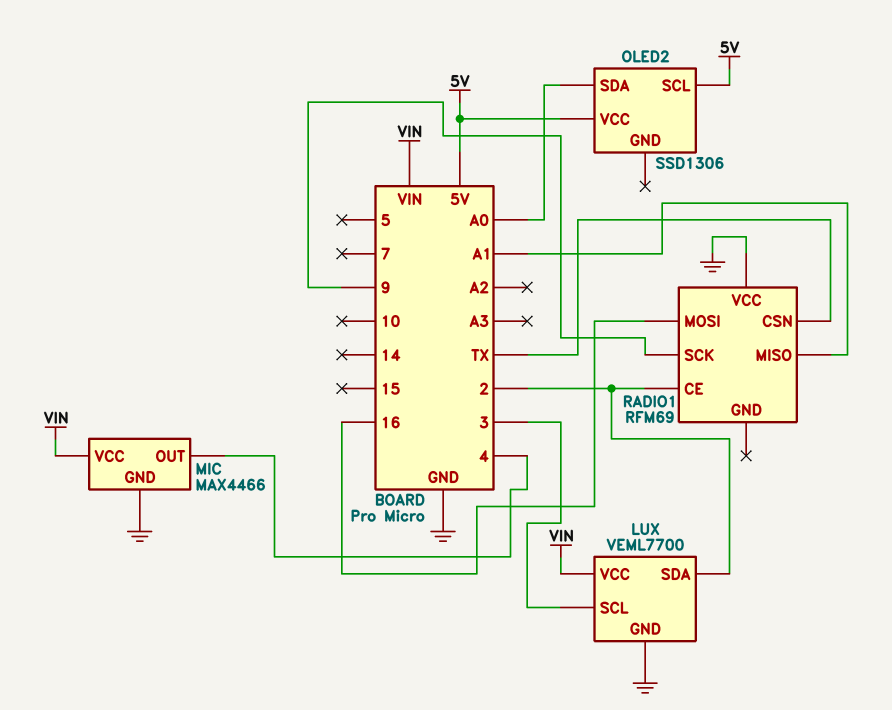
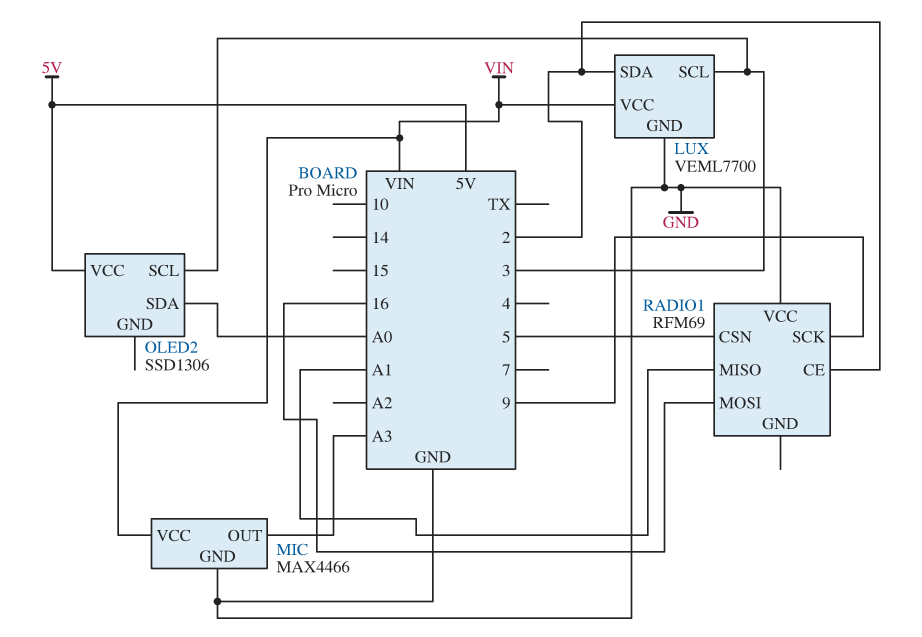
MIC pin OUT: 4 -> A3
OLED2 pin SCL: 5V -> 3
RADIO1 pin CSN: TX -> 5

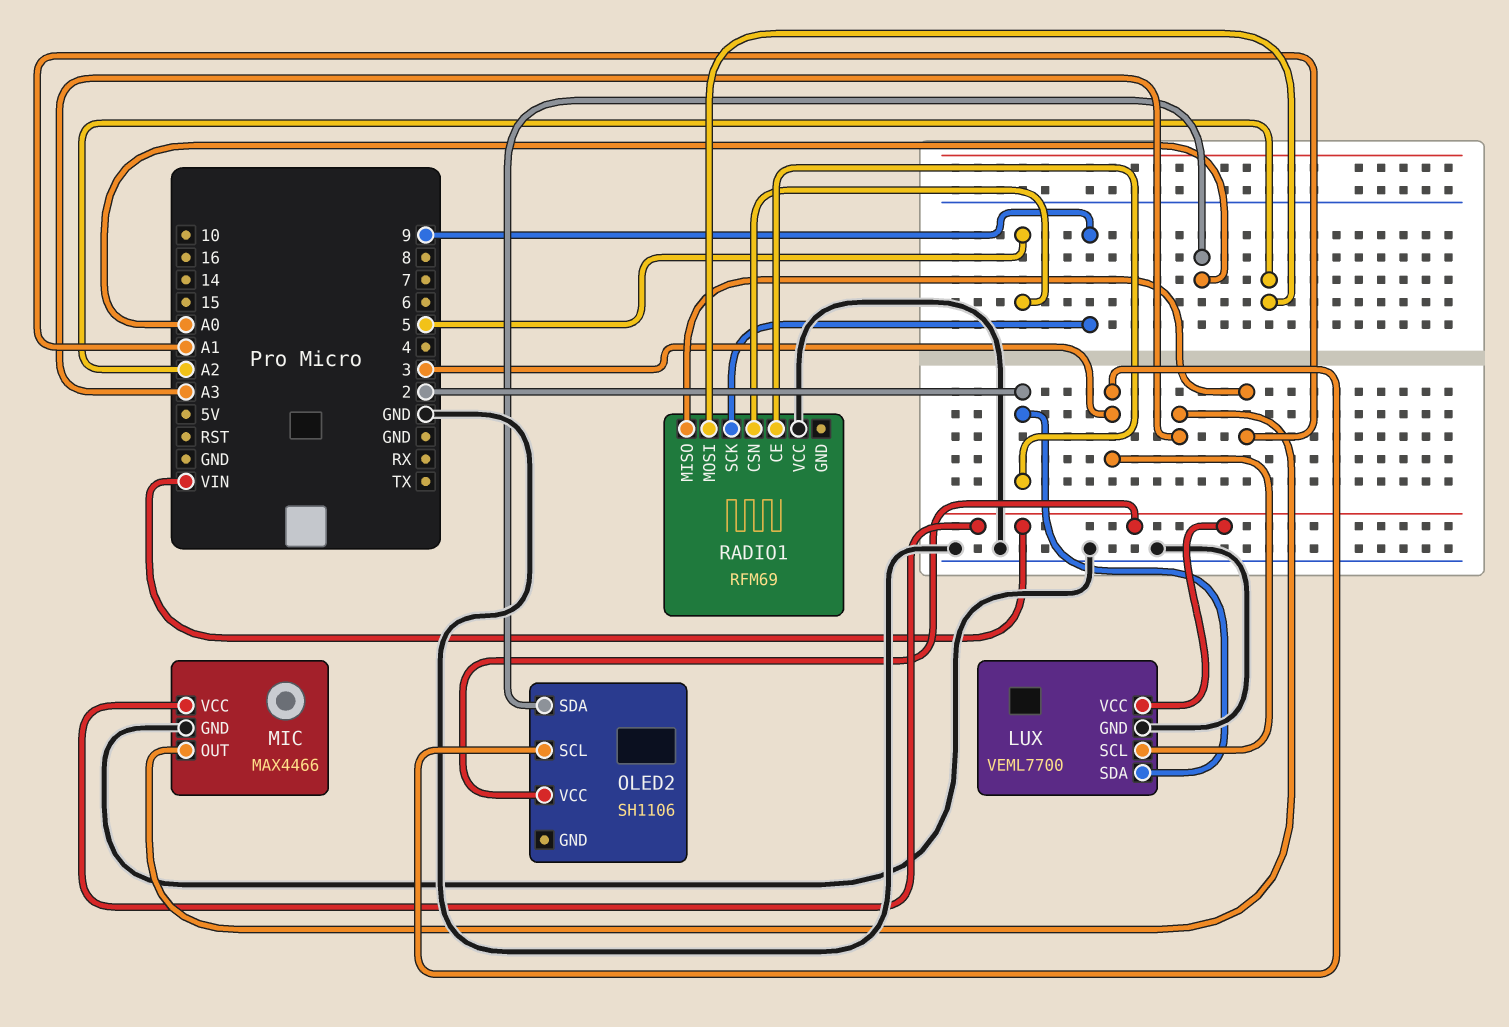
OLED2: SSD1306 -> SH1106
OLED2 pin VCC: 5V -> VIN
RADIO1 pin MOSI: 16 -> A2

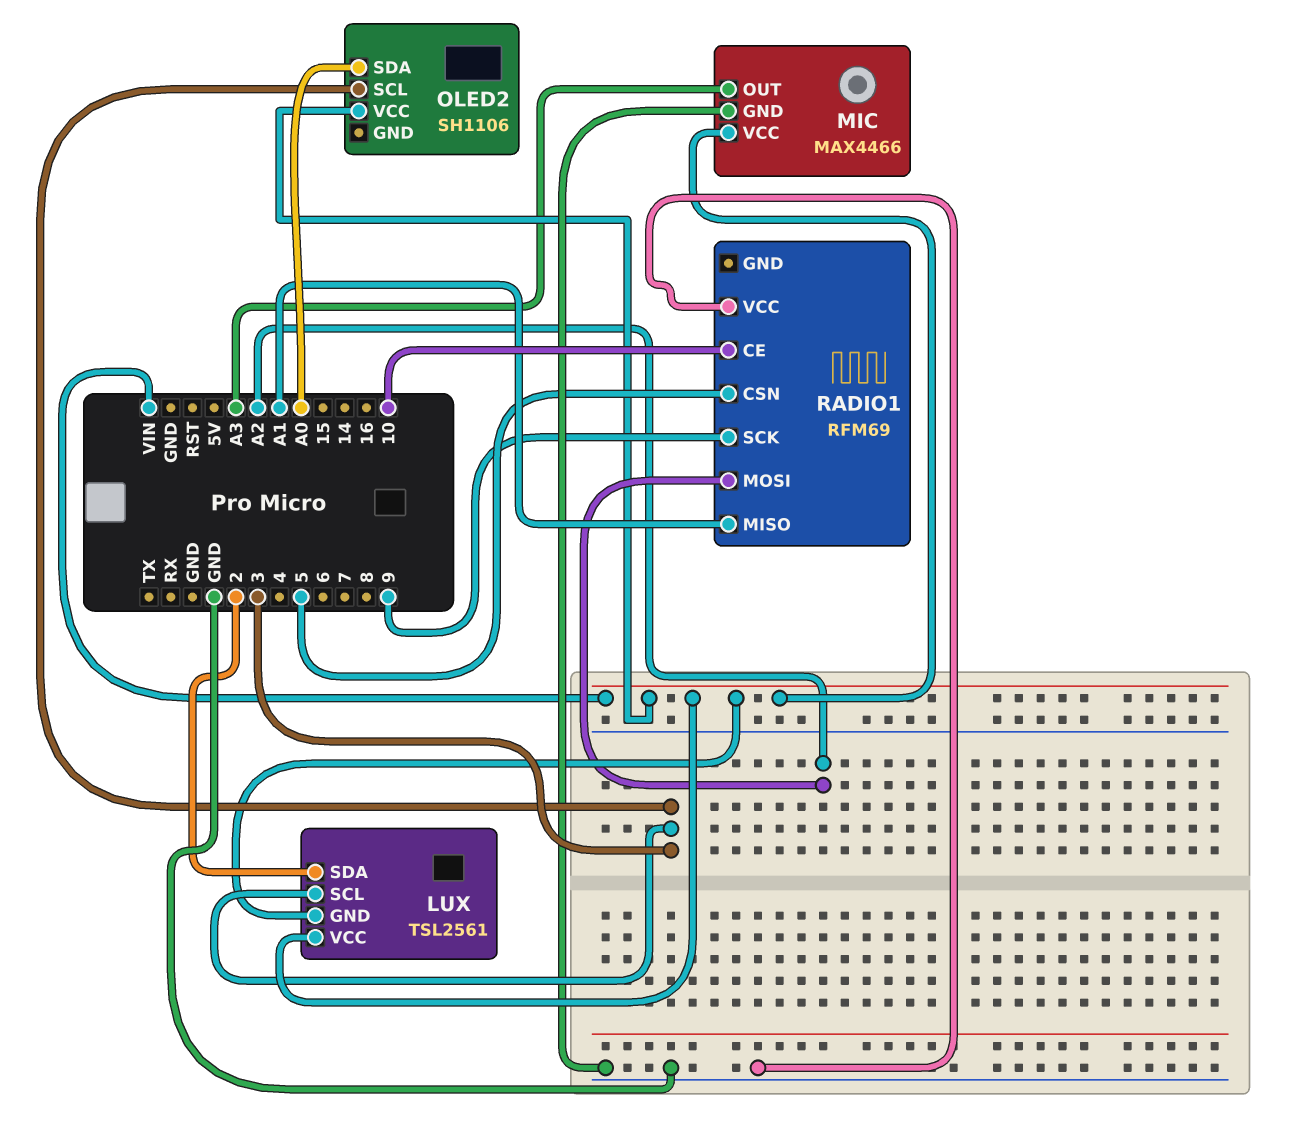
LUX: VEML7700 -> TSL2561
LUX pin GND: GND -> VIN
RADIO1 pin CE: 2 -> 10

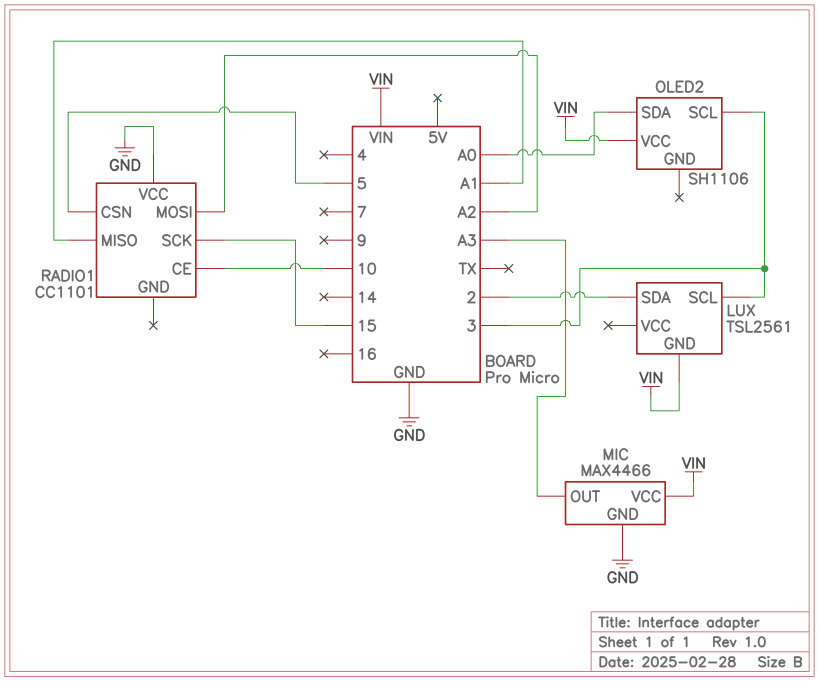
LUX pin VCC: VIN -> none
RADIO1: RFM69 -> CC1101
RADIO1 pin SCK: 9 -> 15

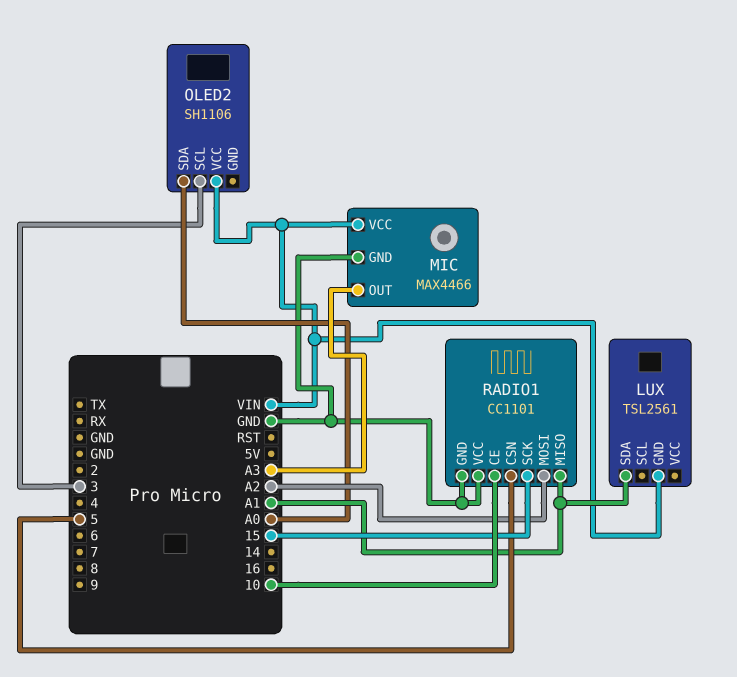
LUX pin SCL: 3 -> none
LUX pin SDA: 2 -> A1
RADIO1 pin GND: none -> GND

